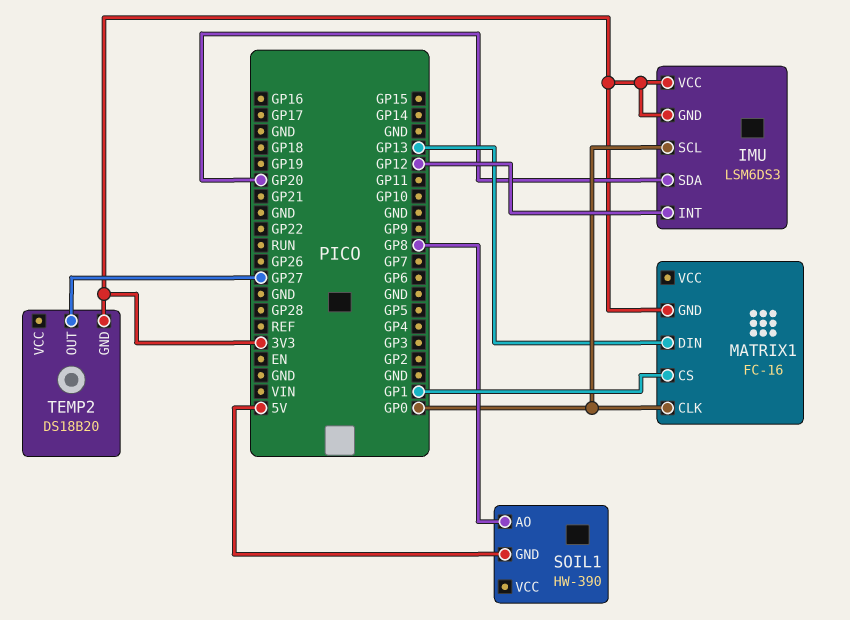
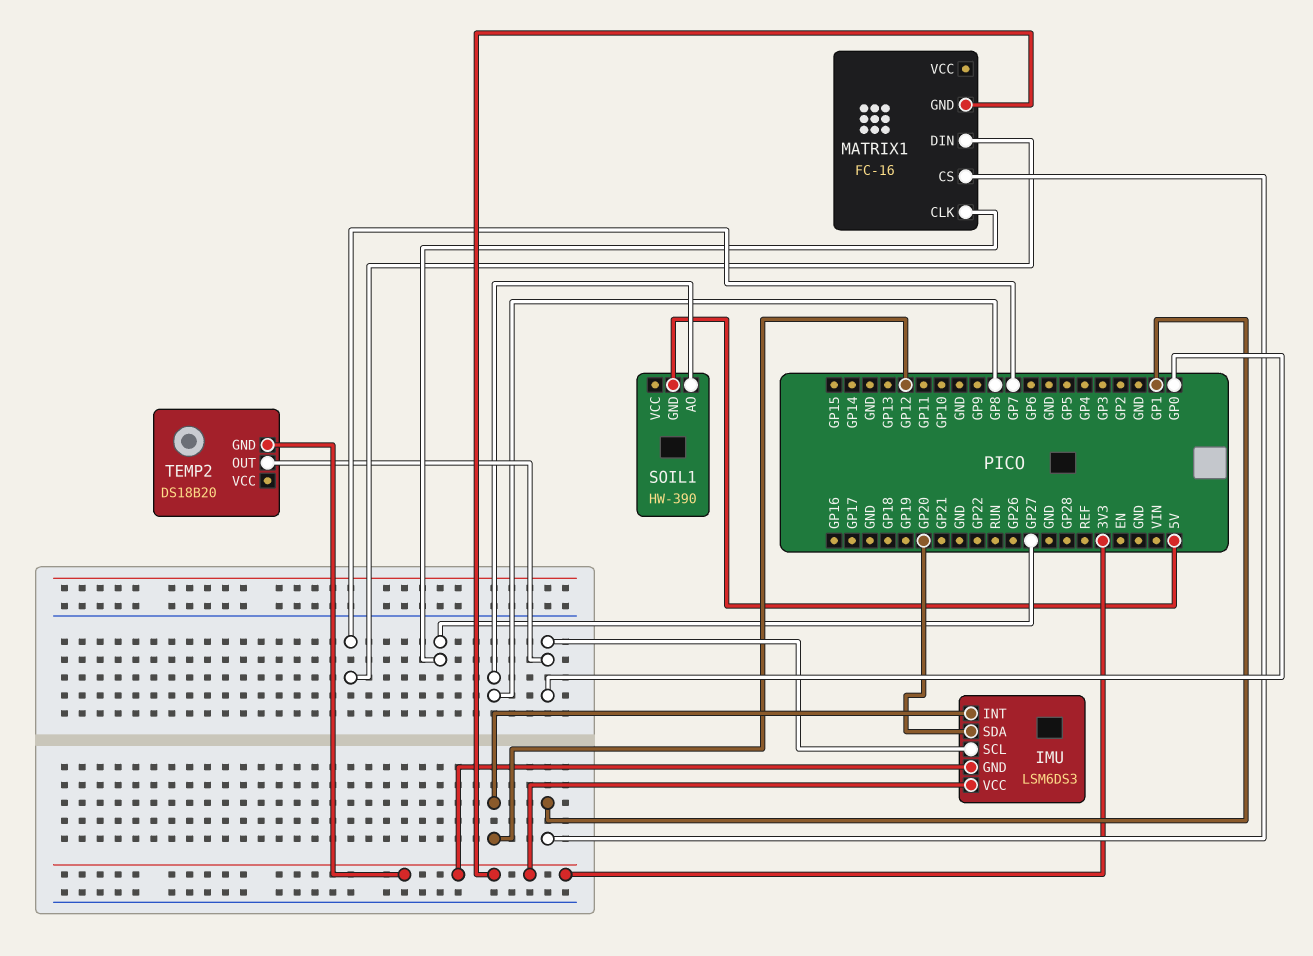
MATRIX1 pin CLK: GP0 -> GP27
MATRIX1 pin DIN: GP13 -> GP7
TEMP2 pin OUT: GP27 -> GP0

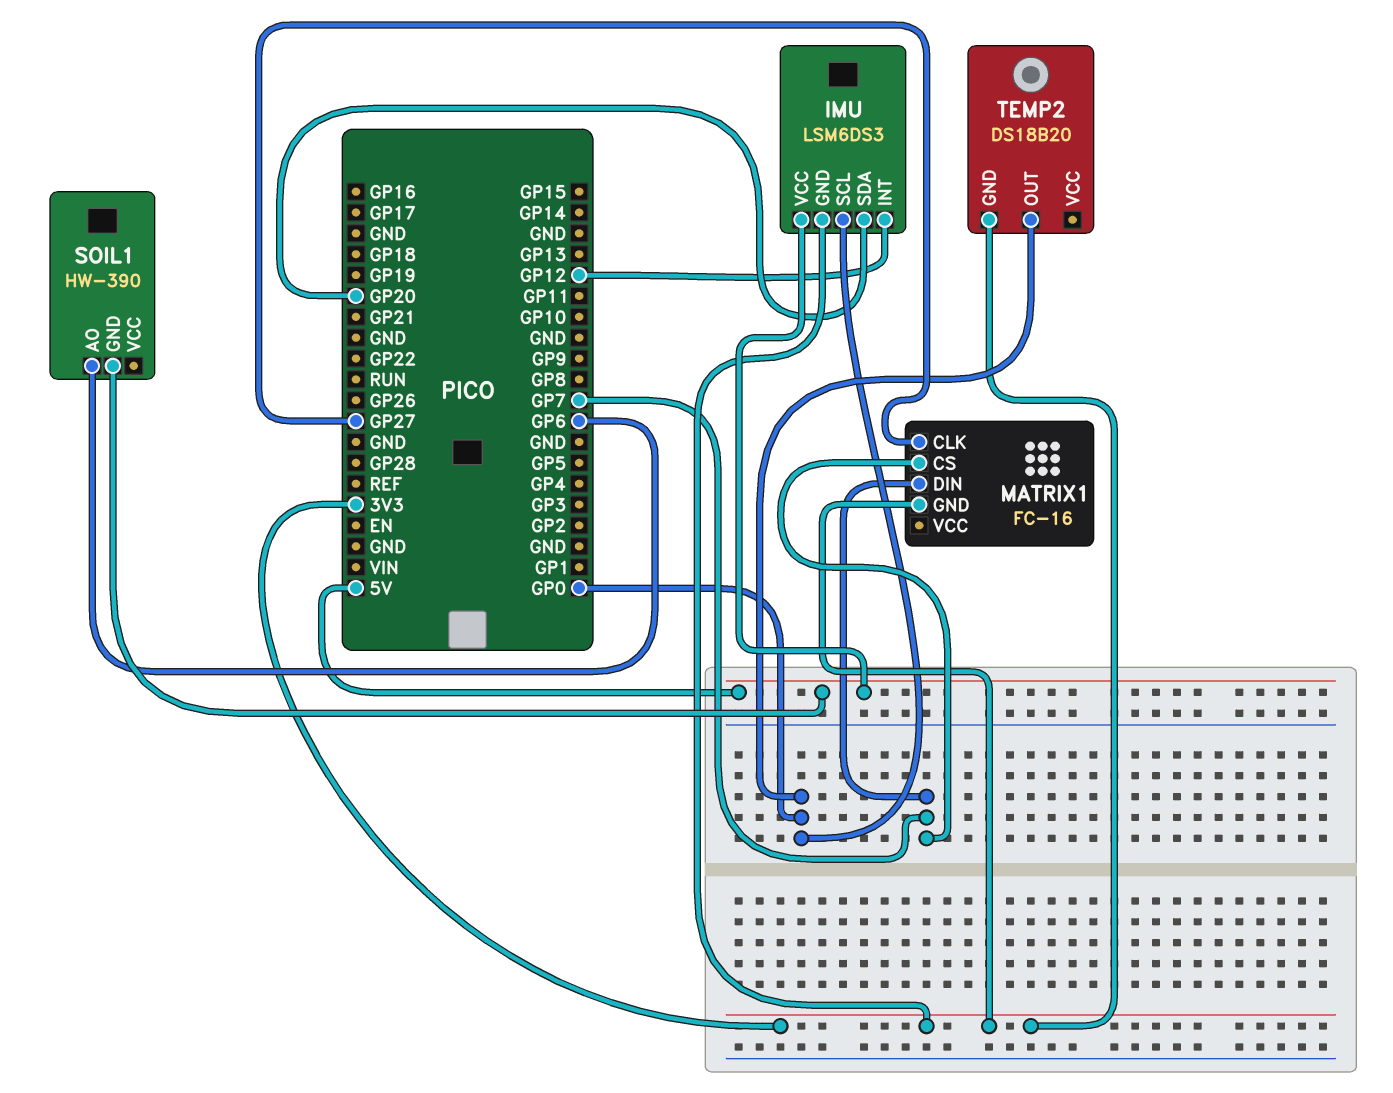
IMU pin VCC: 3V3 -> 5V
MATRIX1 pin CS: GP1 -> GP7
SOIL1 pin AO: GP8 -> GP6

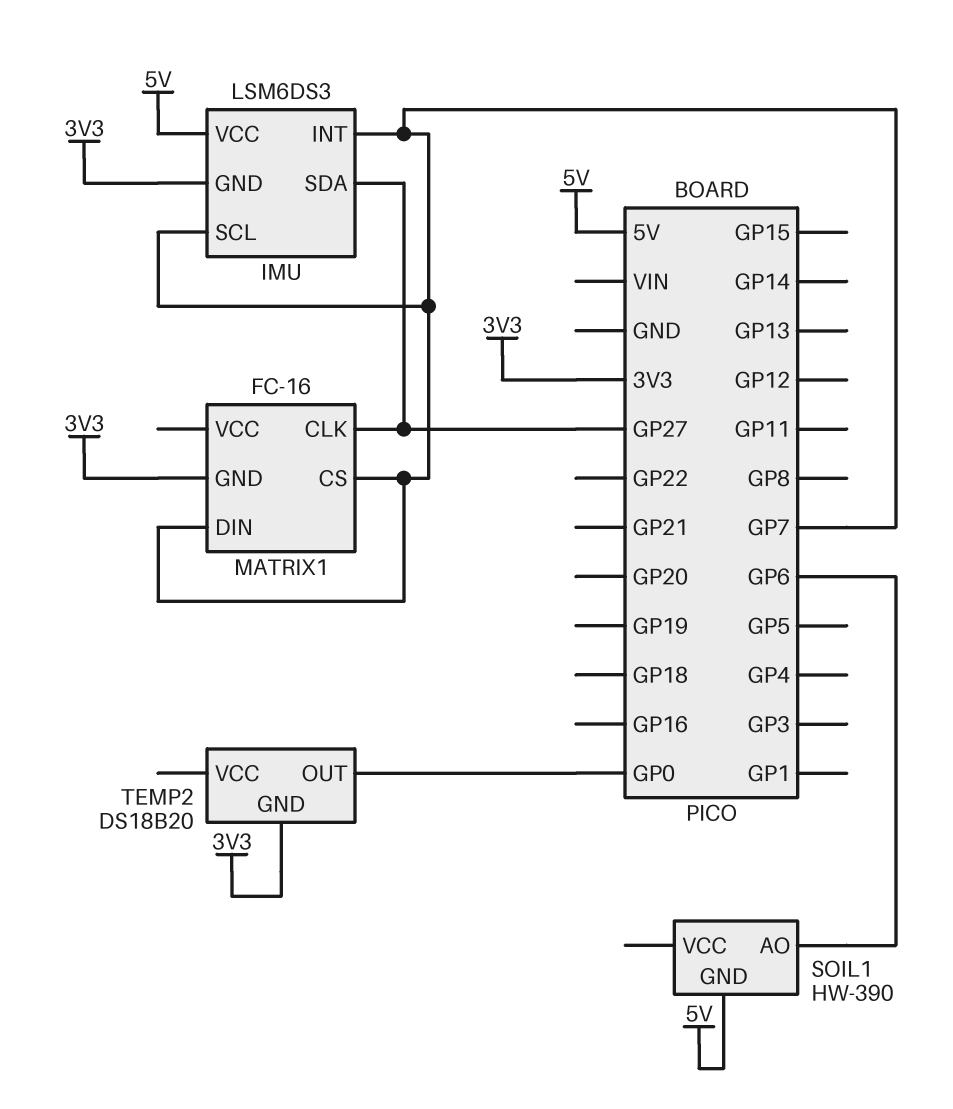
IMU pin INT: GP12 -> GP7
IMU pin SCL: GP0 -> GP7
IMU pin SDA: GP20 -> GP27

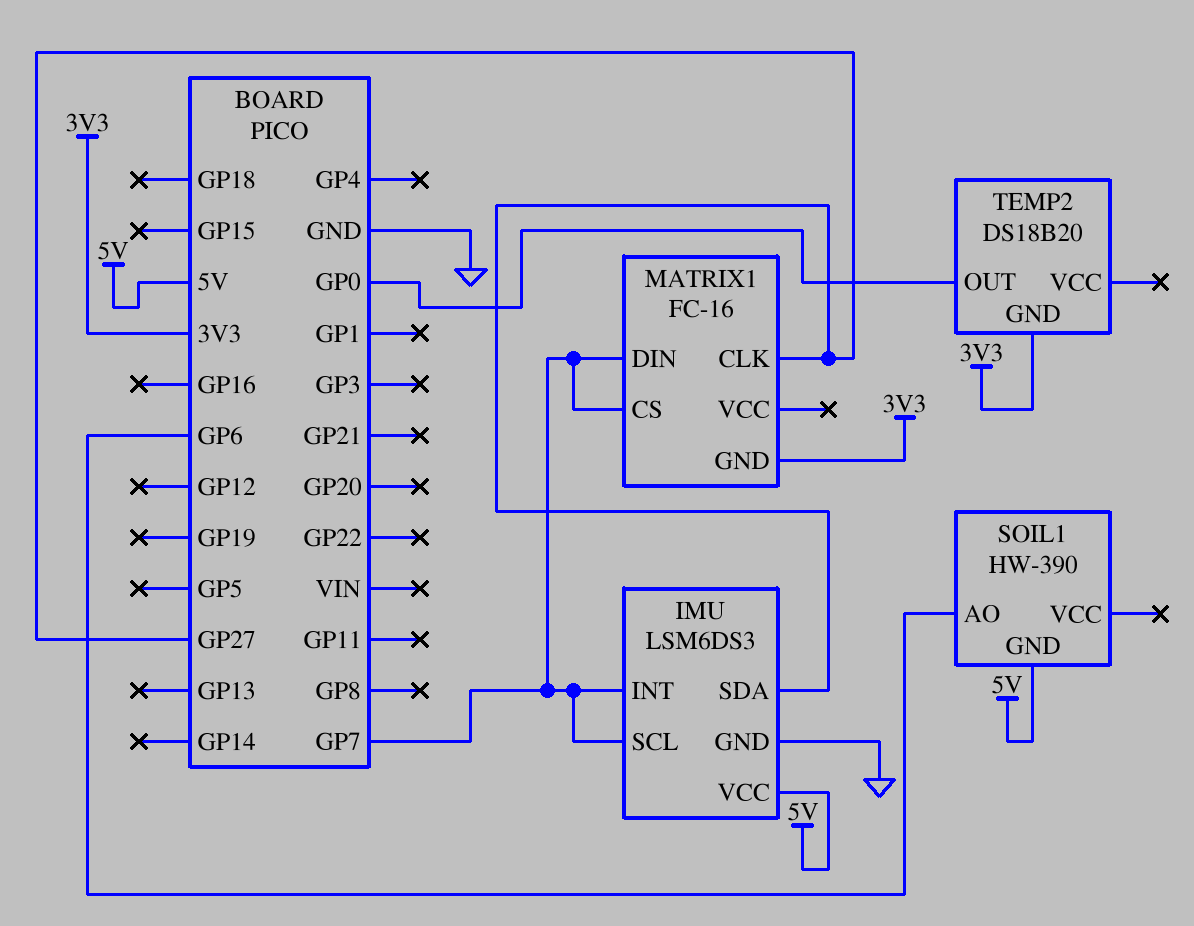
IMU pin GND: 3V3 -> GND

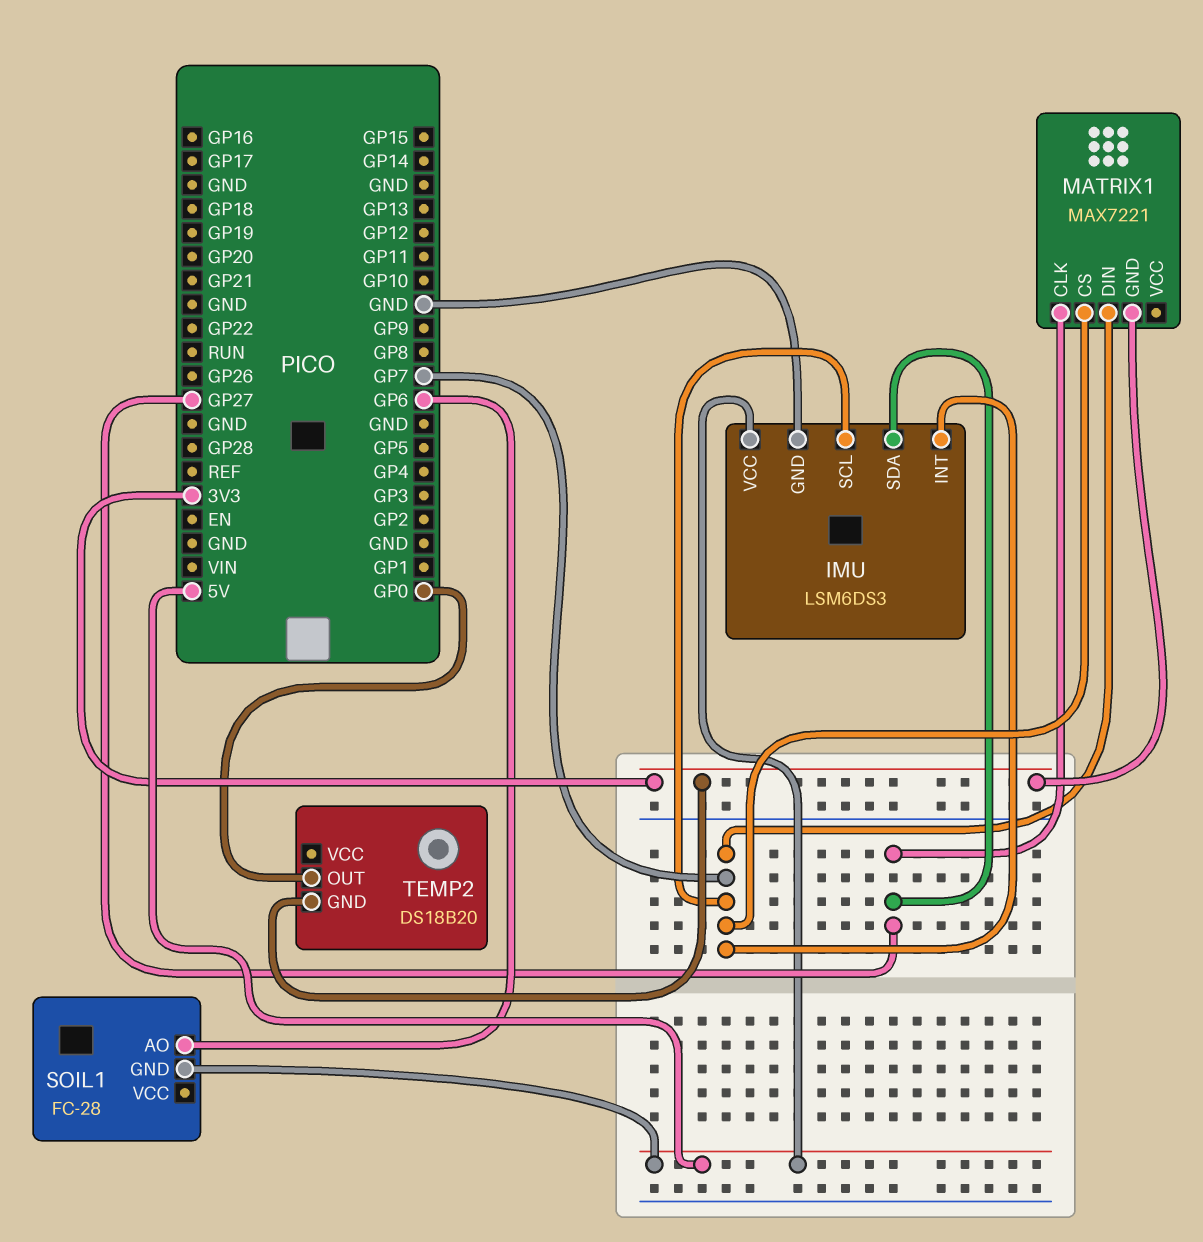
MATRIX1: FC-16 -> MAX7221
SOIL1: HW-390 -> FC-28

